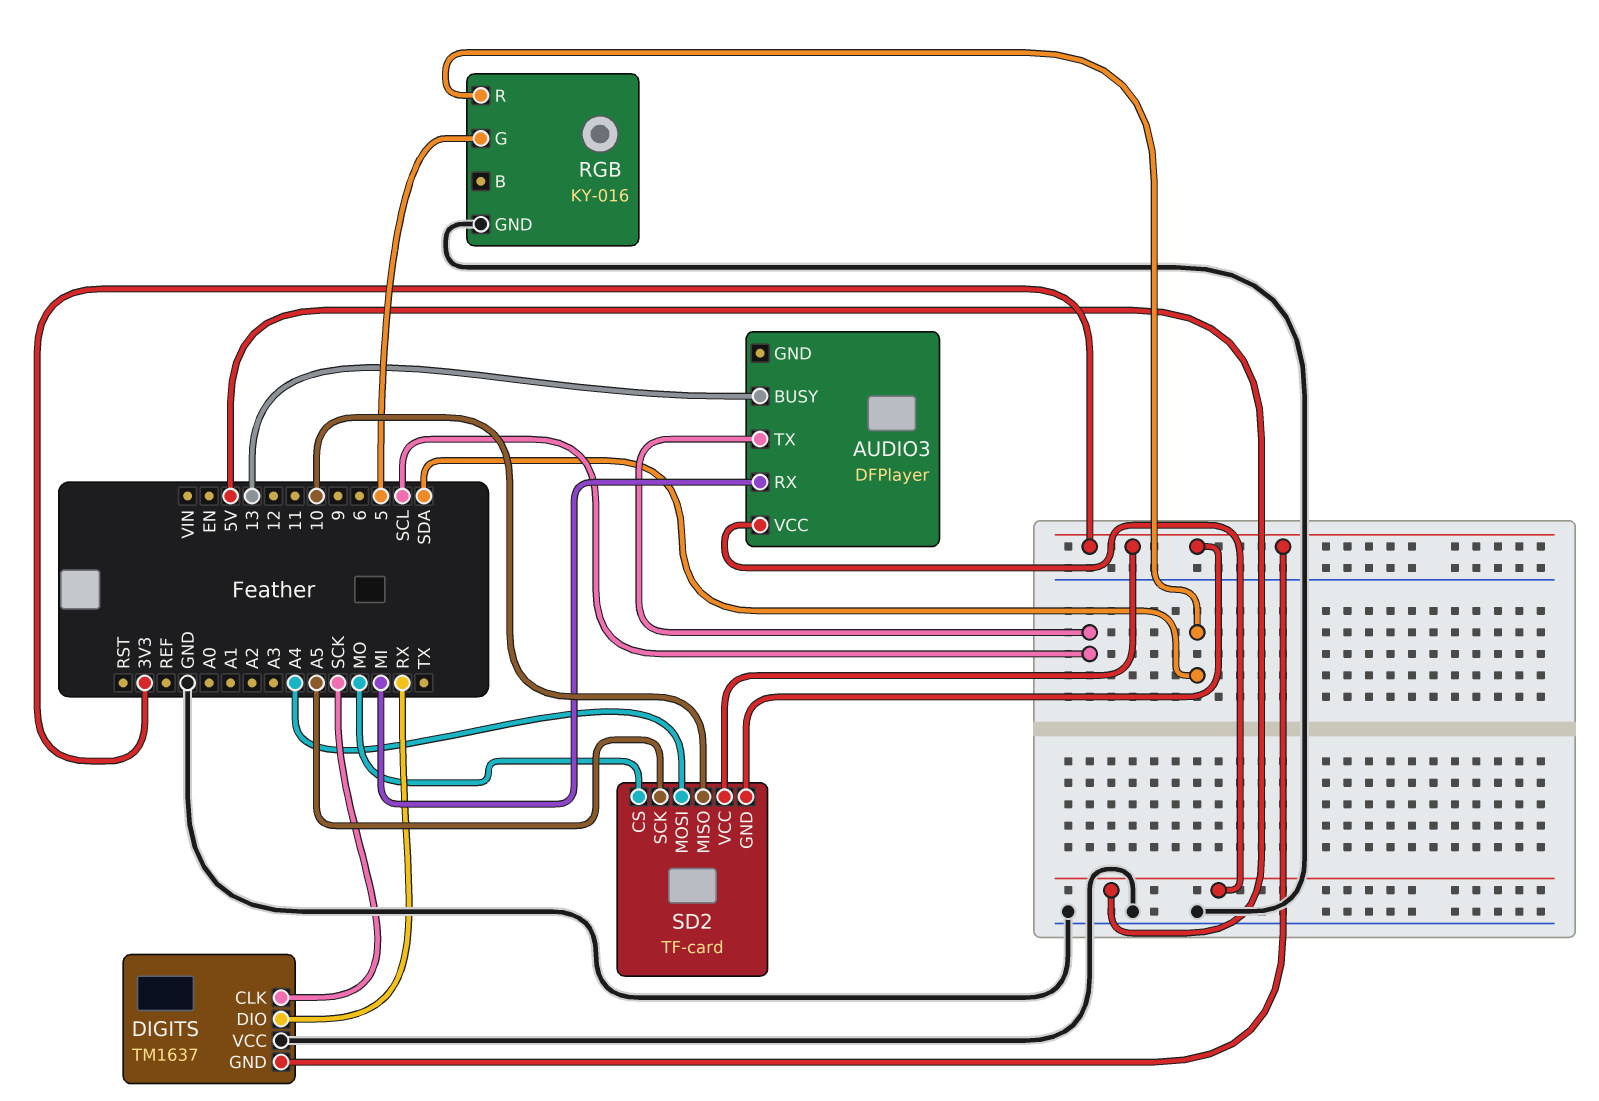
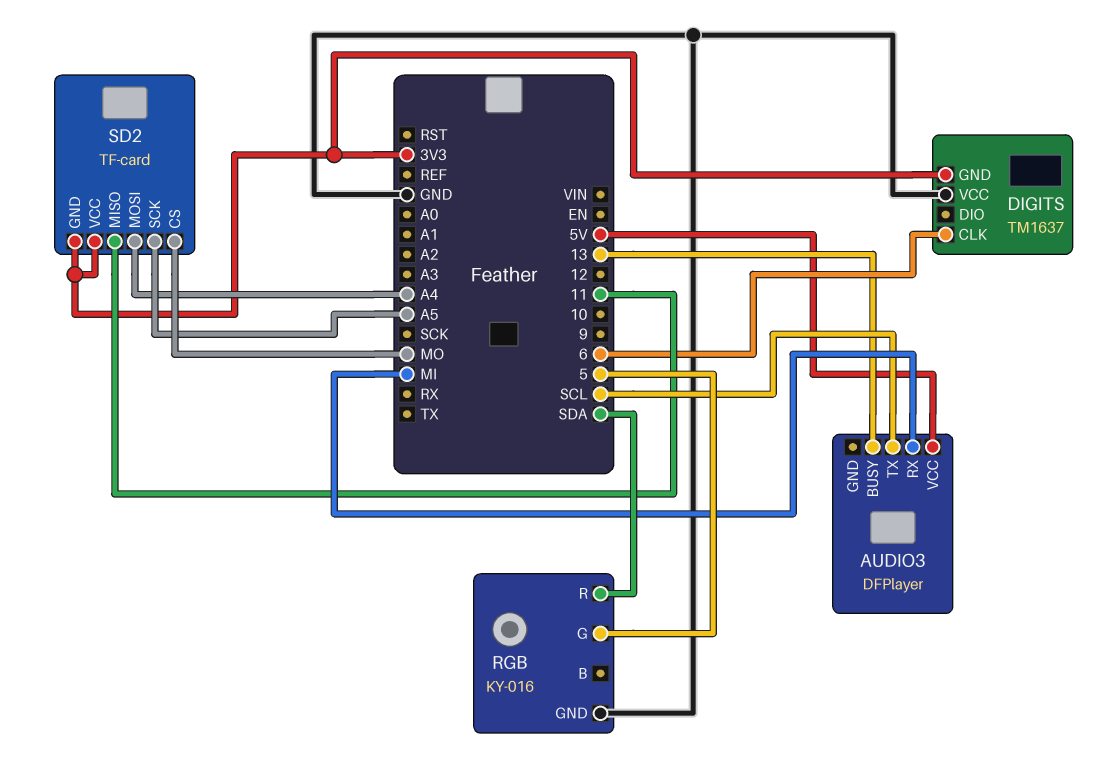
DIGITS pin CLK: SCK -> 6
DIGITS pin DIO: RX -> none
SD2 pin MISO: 10 -> 11

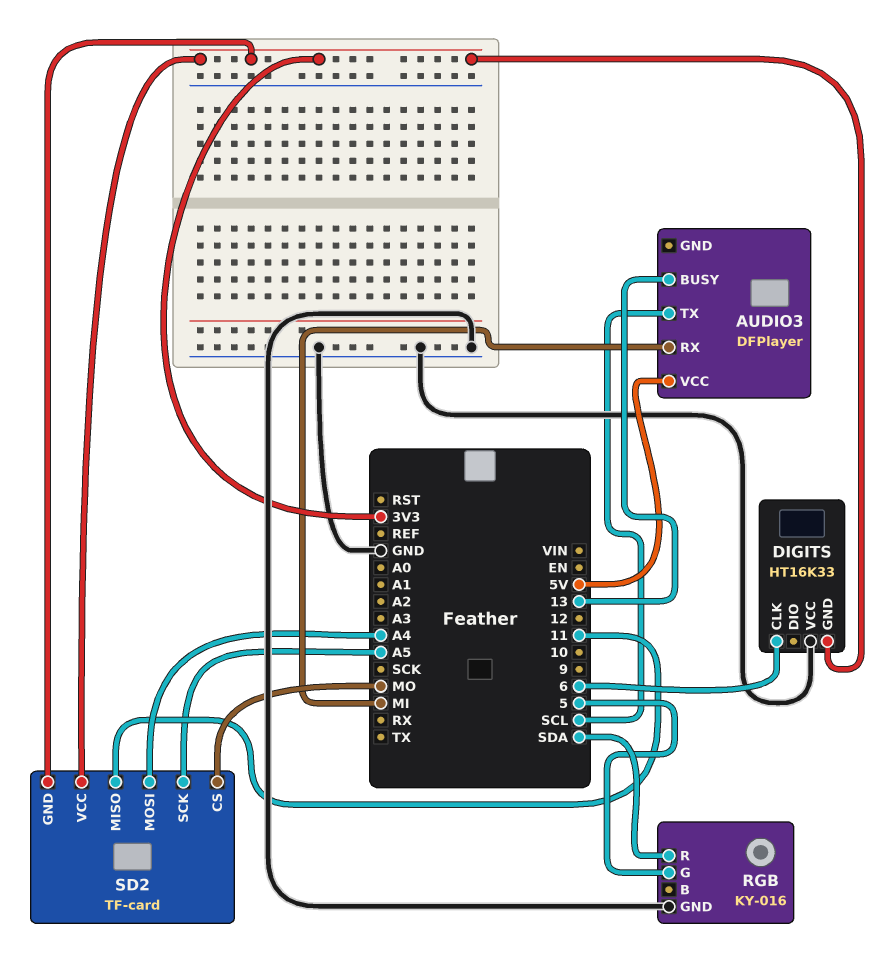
DIGITS: TM1637 -> HT16K33

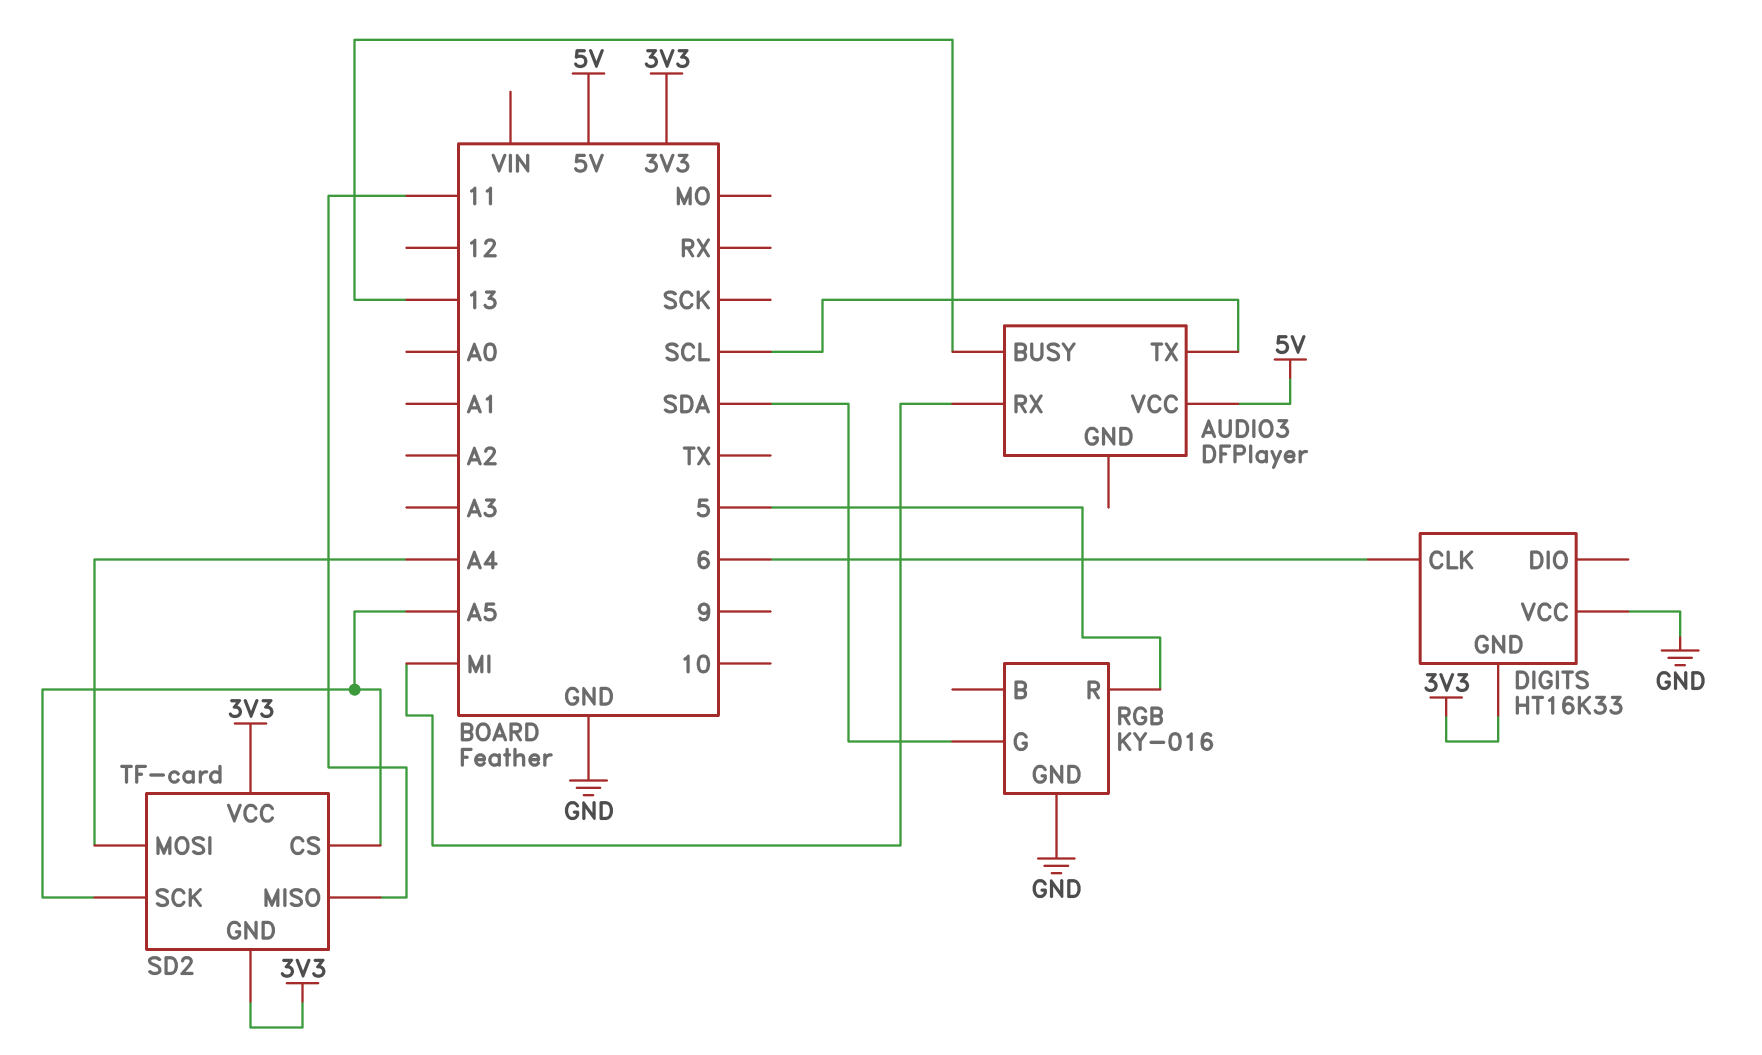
RGB pin G: 5 -> SDA
RGB pin R: SDA -> 5
SD2 pin CS: MO -> A5

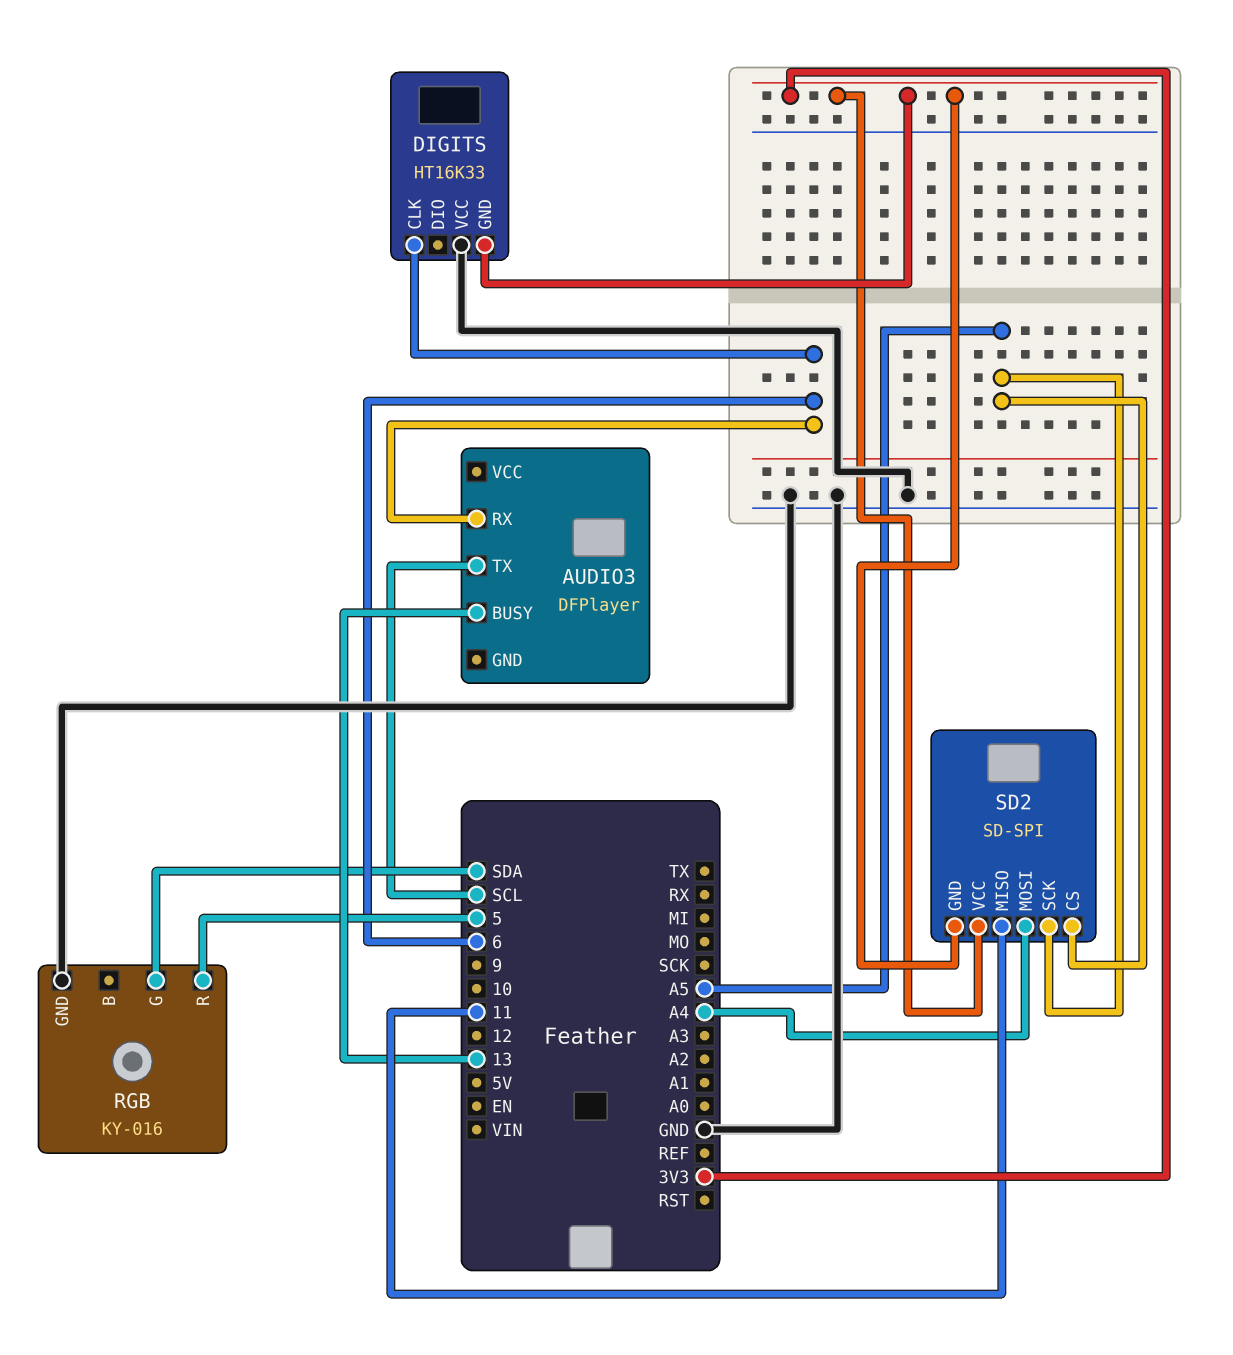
AUDIO3 pin RX: MI -> 6
AUDIO3 pin VCC: 5V -> none
SD2: TF-card -> SD-SPI

